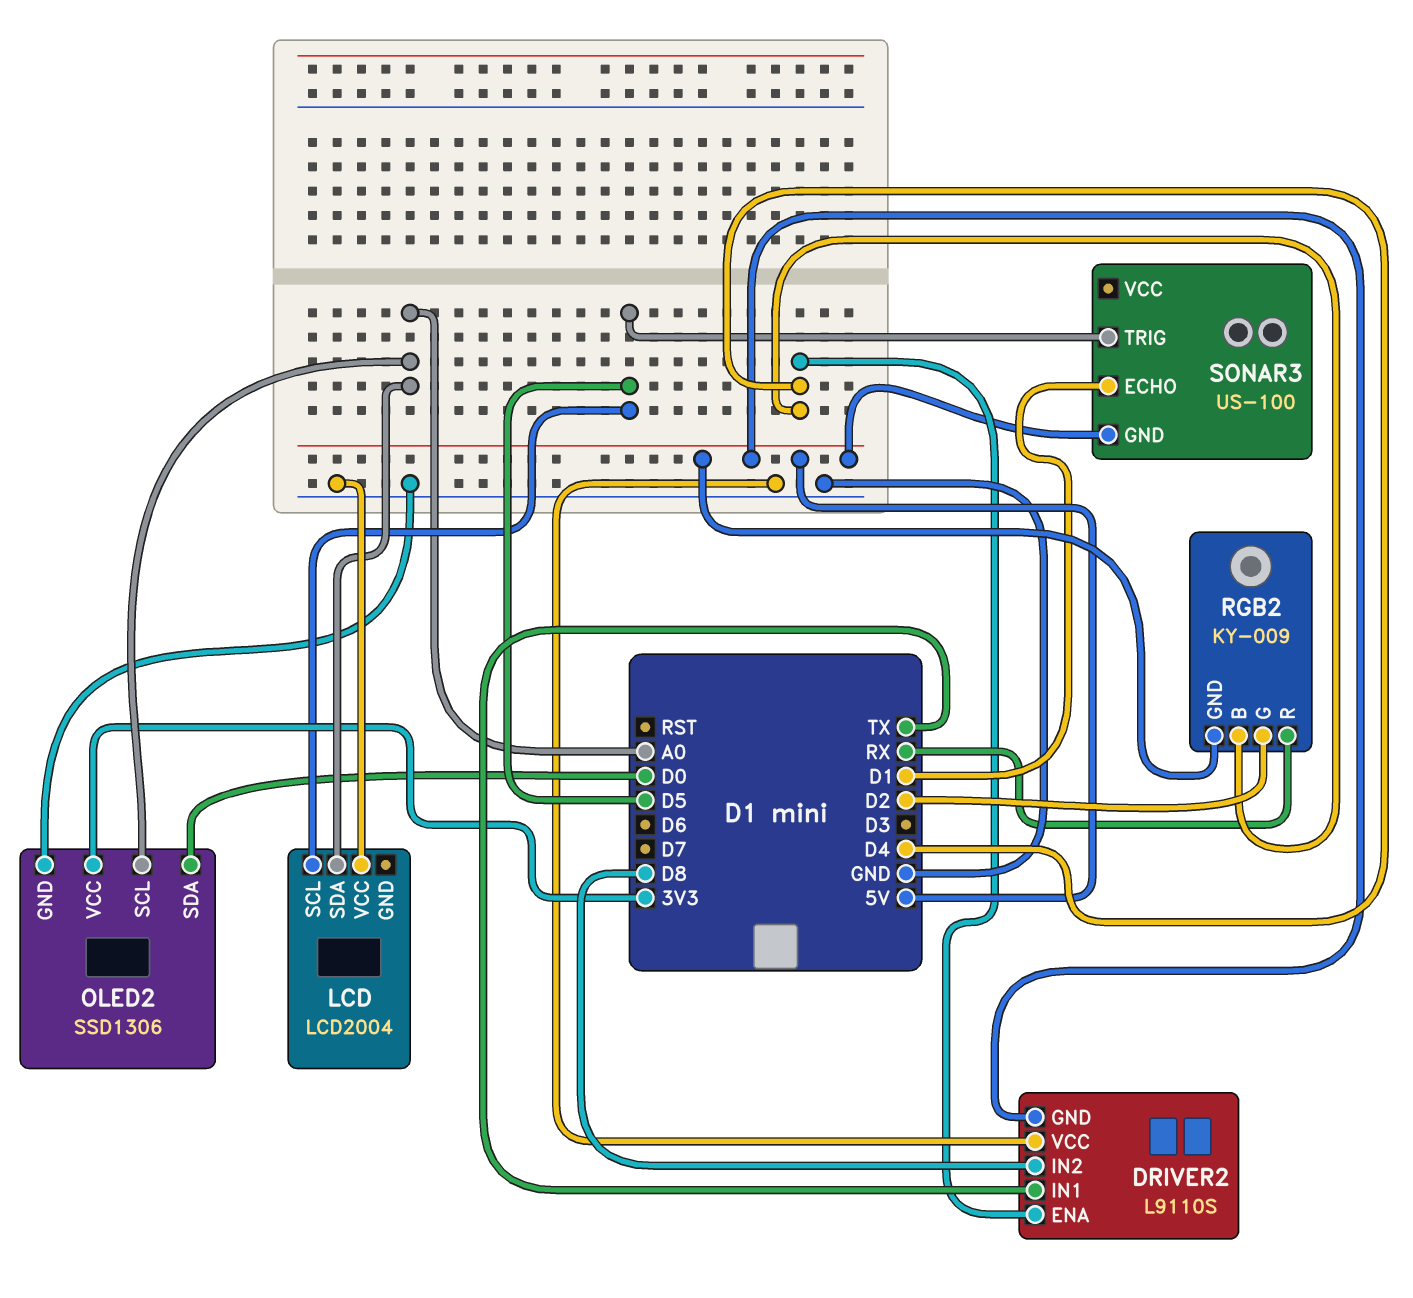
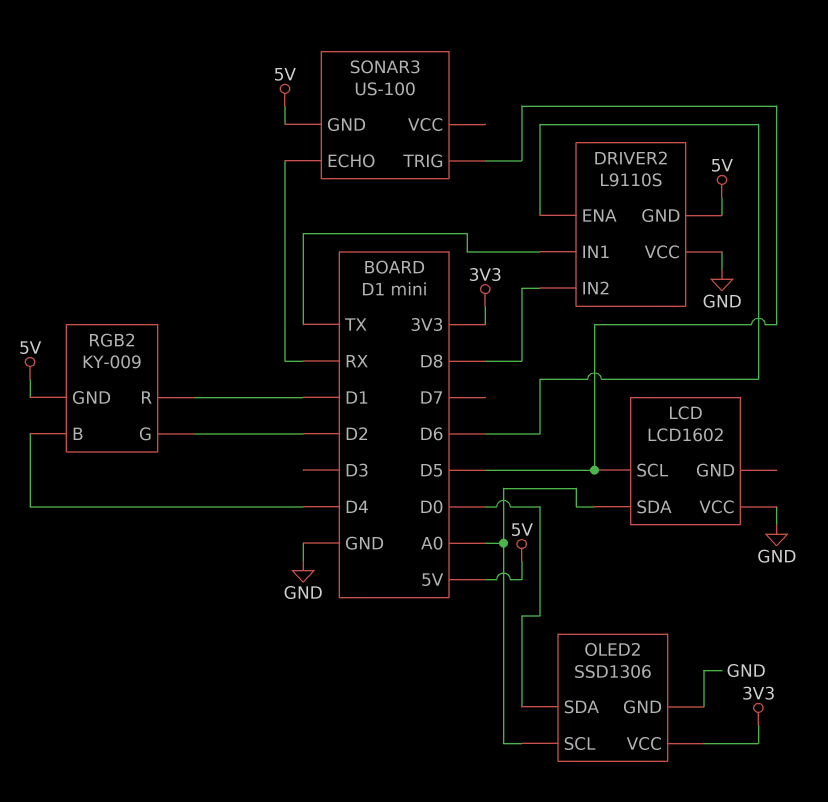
DRIVER2 pin ENA: D4 -> D6
LCD: LCD2004 -> LCD1602
RGB2 pin R: RX -> D1
SONAR3 pin ECHO: D1 -> RX

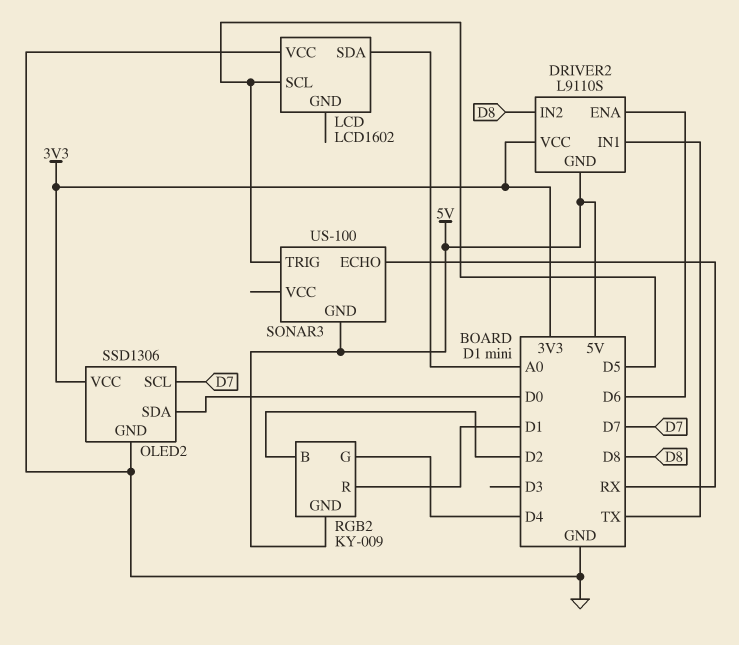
DRIVER2 pin VCC: GND -> 3V3
OLED2 pin SCL: A0 -> D7
RGB2 pin B: D4 -> D2
RGB2 pin G: D2 -> D4

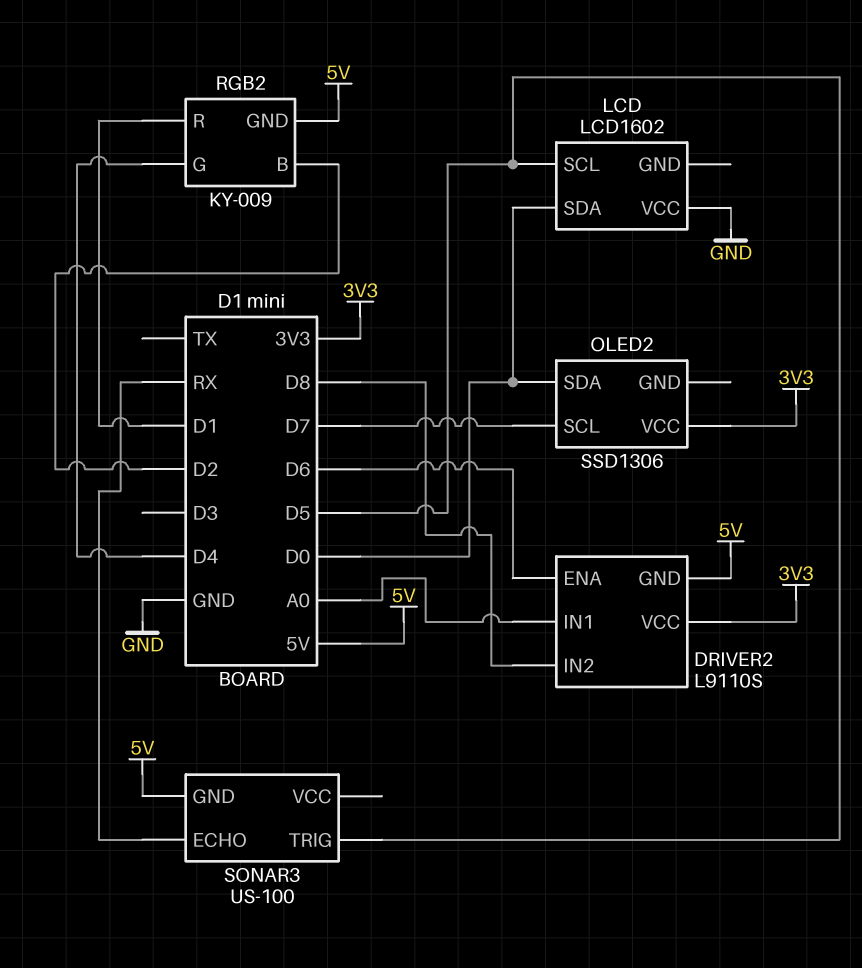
DRIVER2 pin IN1: TX -> A0
LCD pin SDA: A0 -> D0
OLED2 pin GND: GND -> none

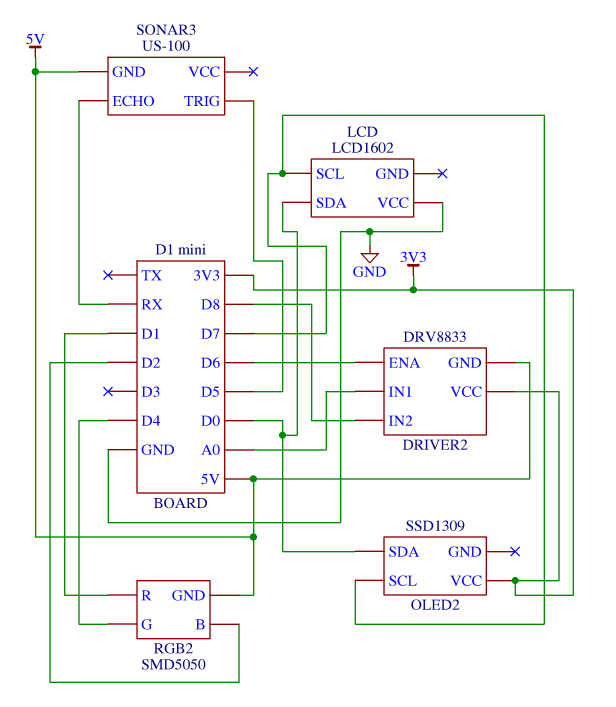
DRIVER2: L9110S -> DRV8833
LCD pin SCL: D5 -> D7
OLED2: SSD1306 -> SSD1309
RGB2: KY-009 -> SMD5050

